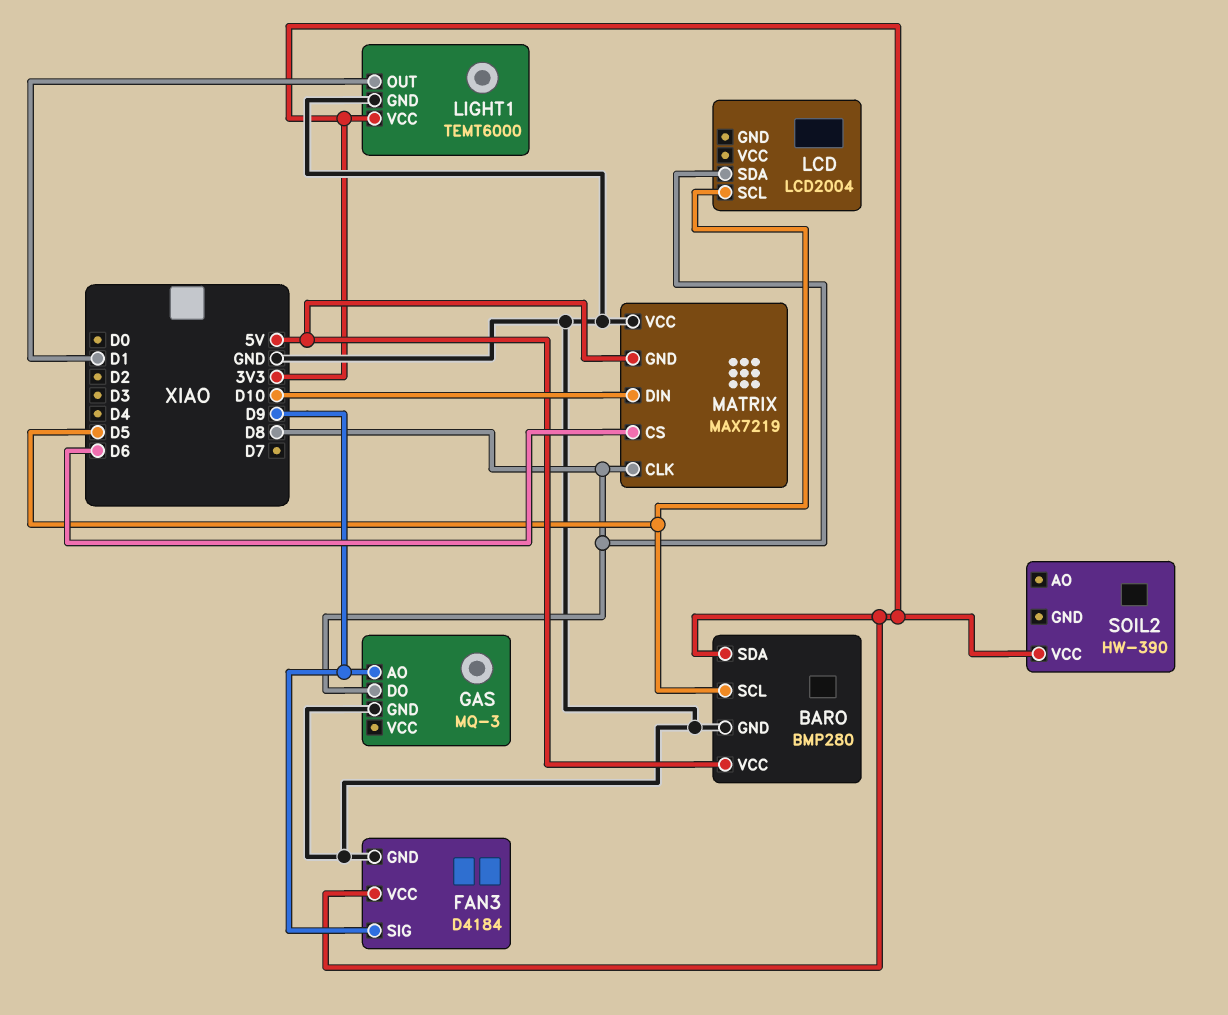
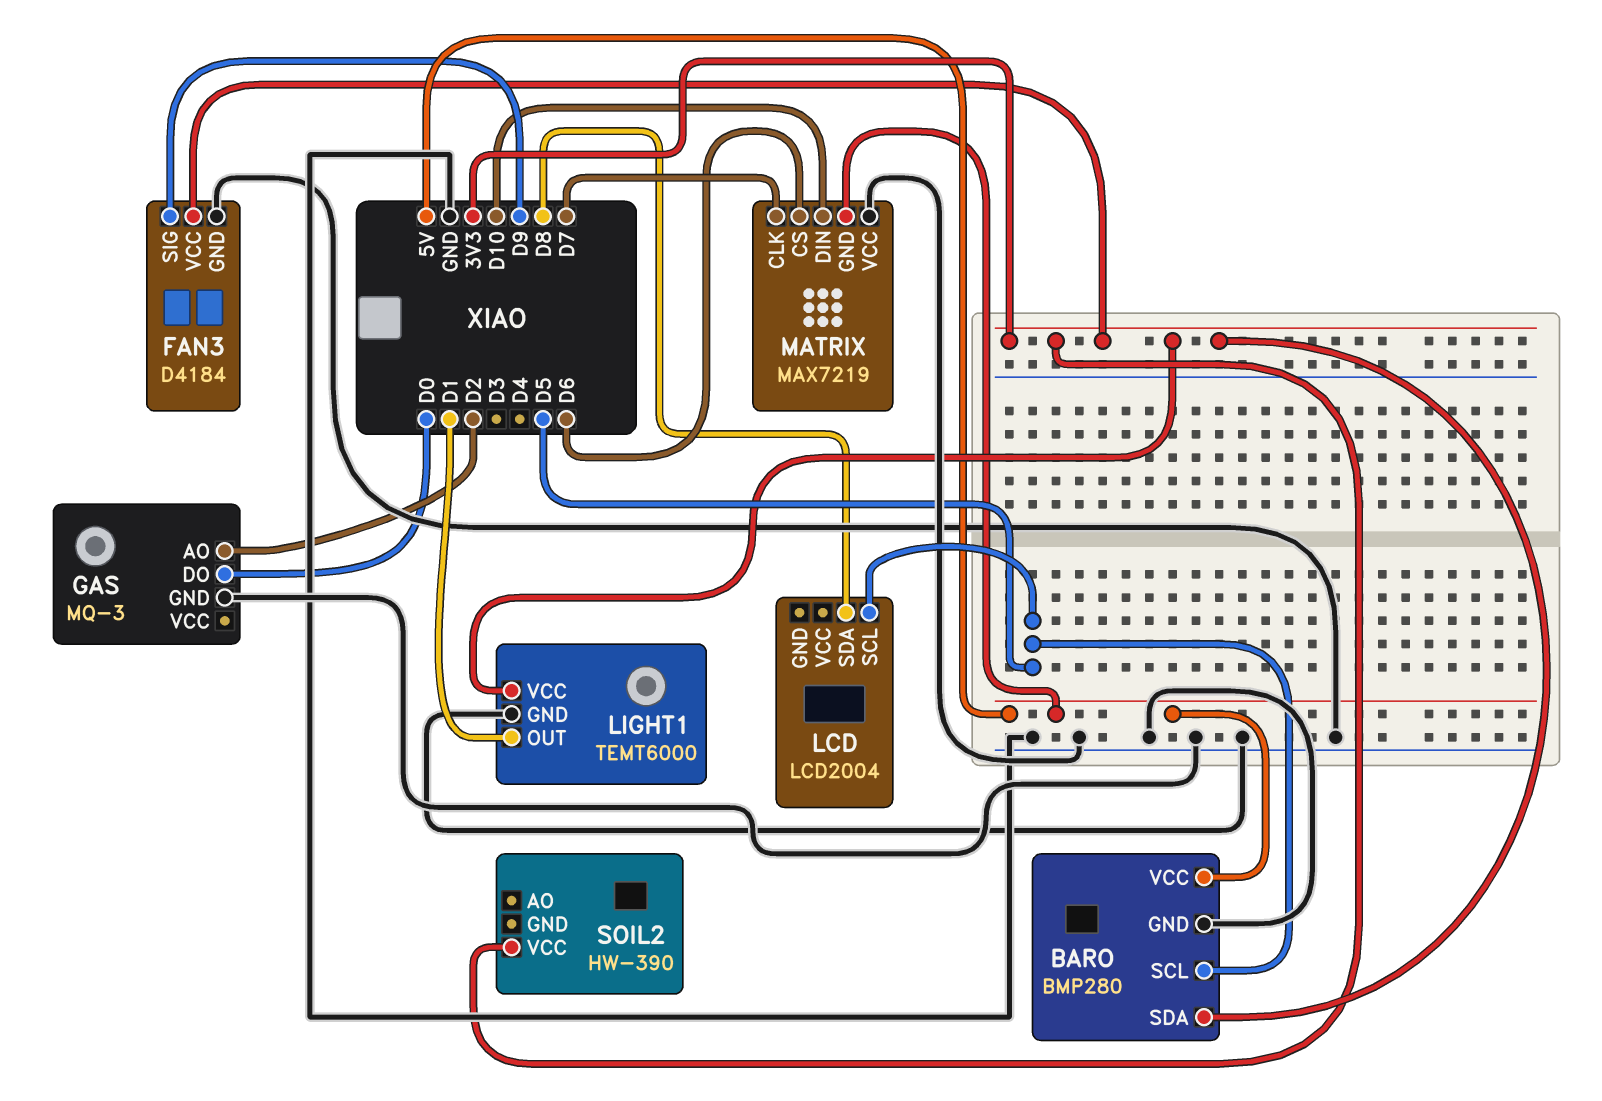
GAS pin AO: D9 -> D2
GAS pin DO: D8 -> D0
MATRIX pin CLK: D8 -> D7

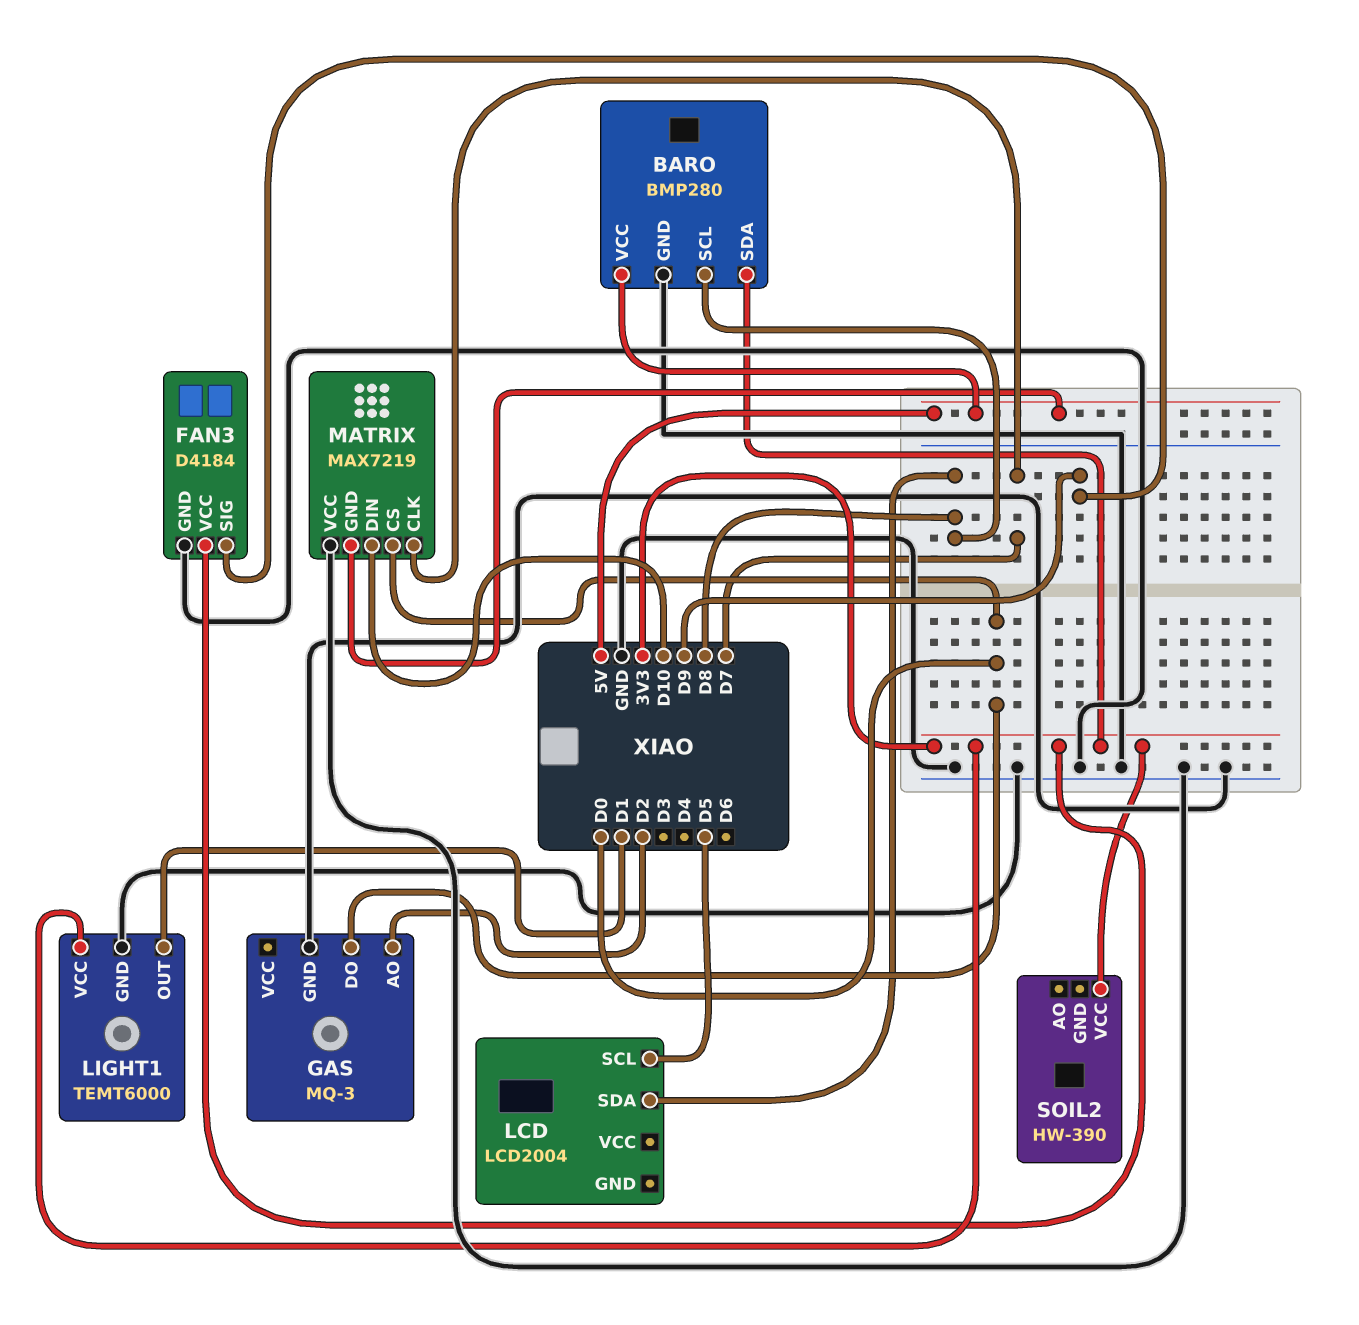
BARO pin SCL: D5 -> D8
MATRIX pin CS: D6 -> D0

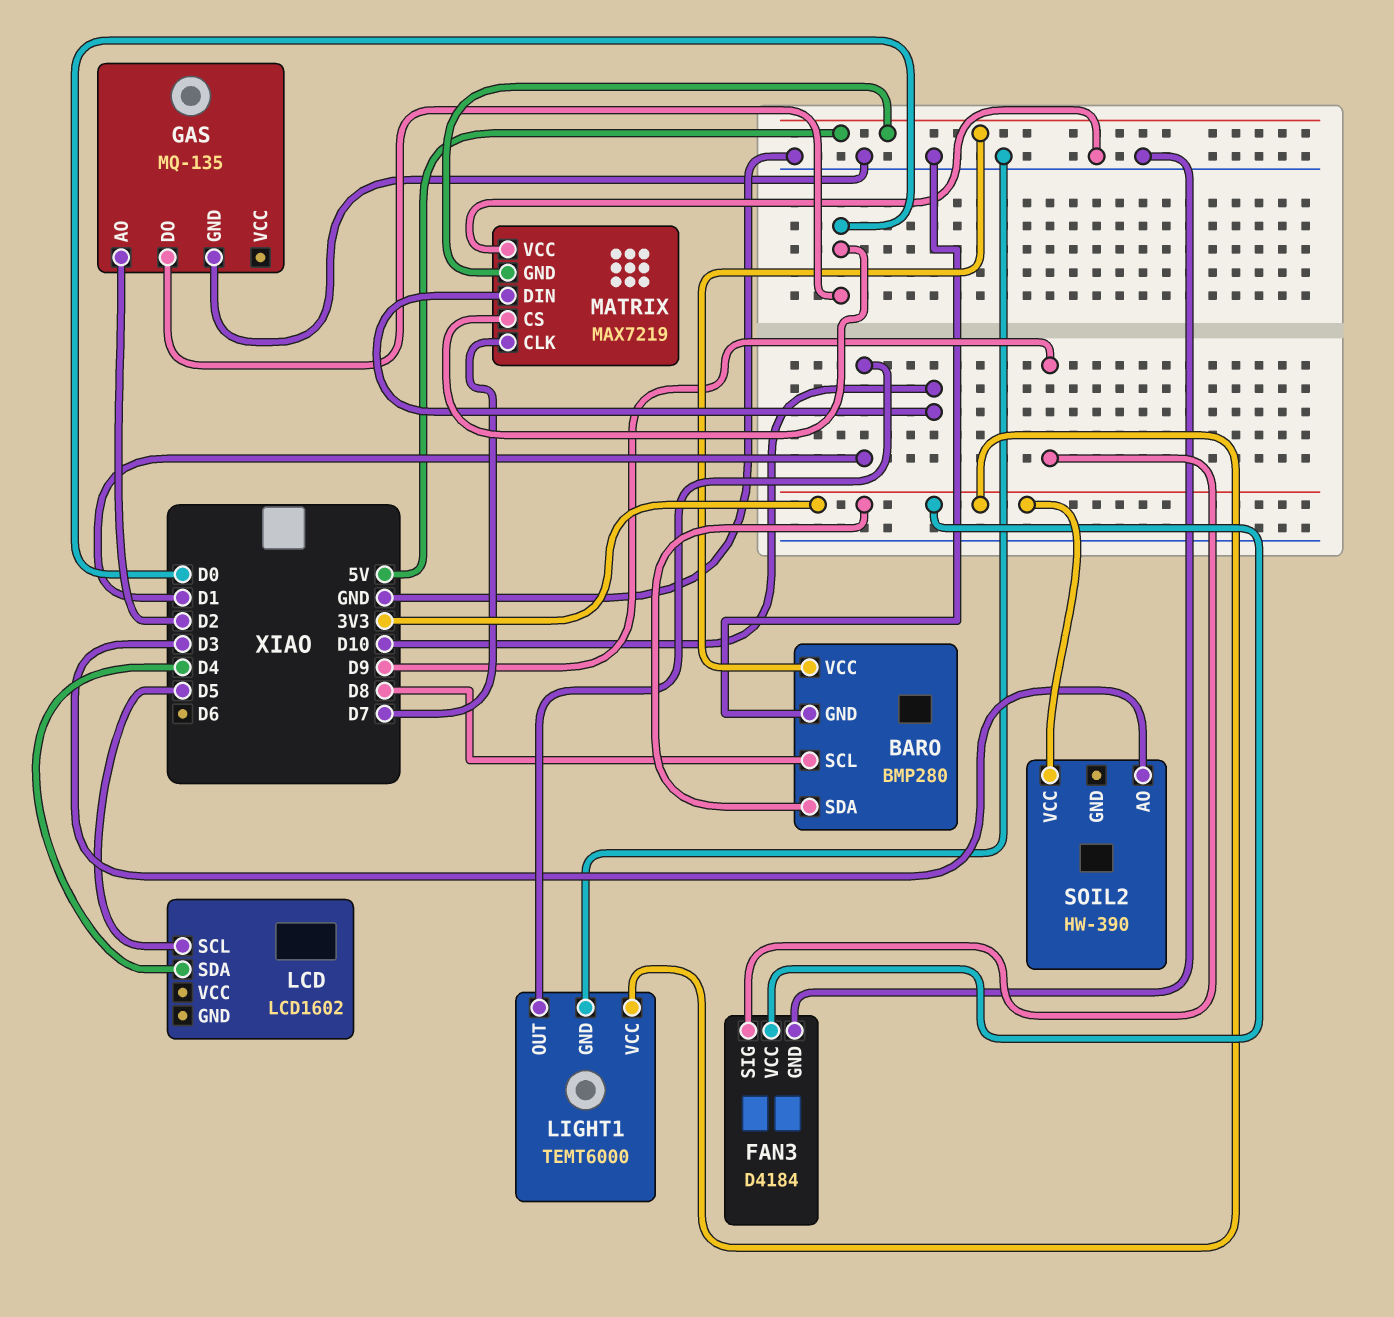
GAS: MQ-3 -> MQ-135
LCD: LCD2004 -> LCD1602
LCD pin SDA: D8 -> D4
SOIL2 pin AO: none -> D3

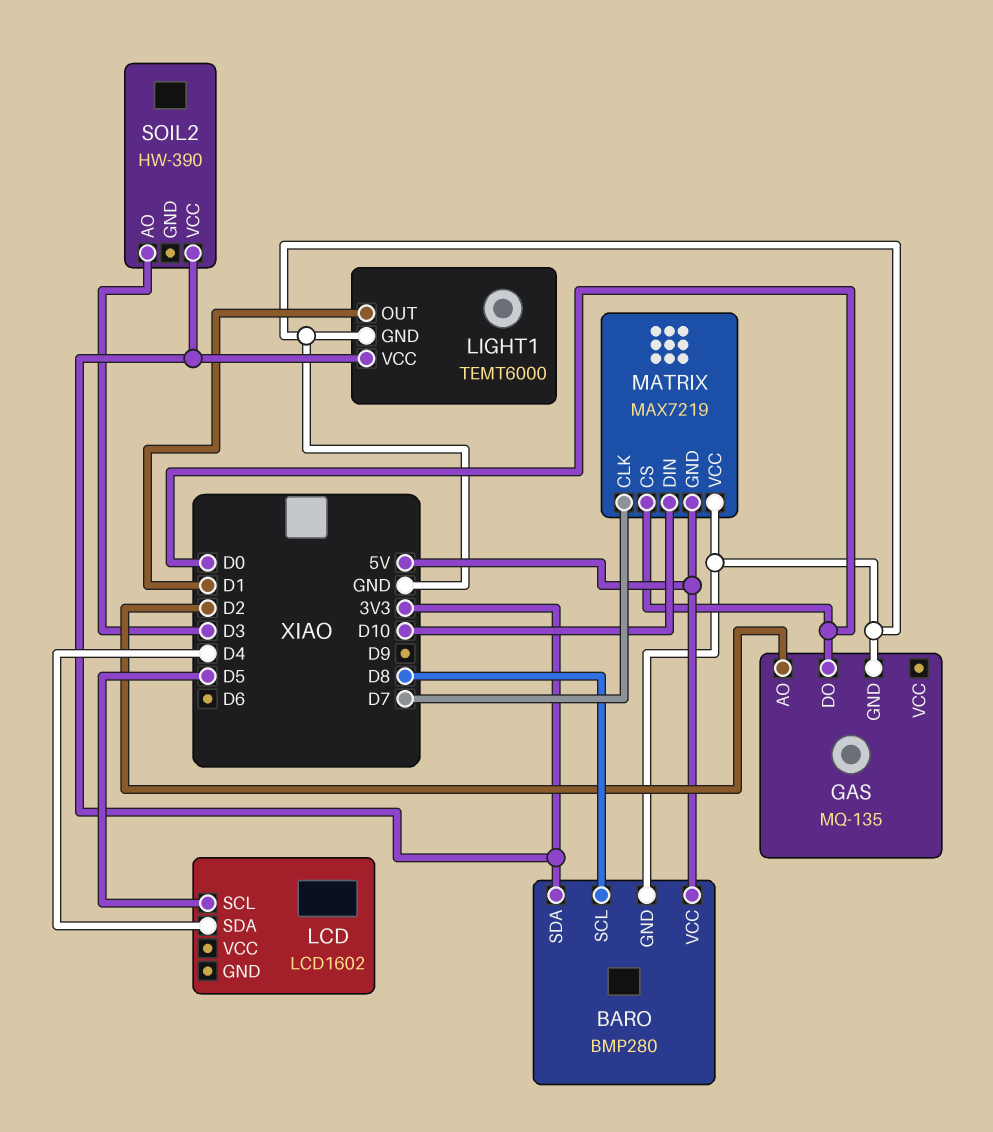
FAN3: D4184 -> none
FAN3 pin GND: GND -> none
FAN3 pin SIG: D9 -> none
FAN3 pin VCC: 3V3 -> none

